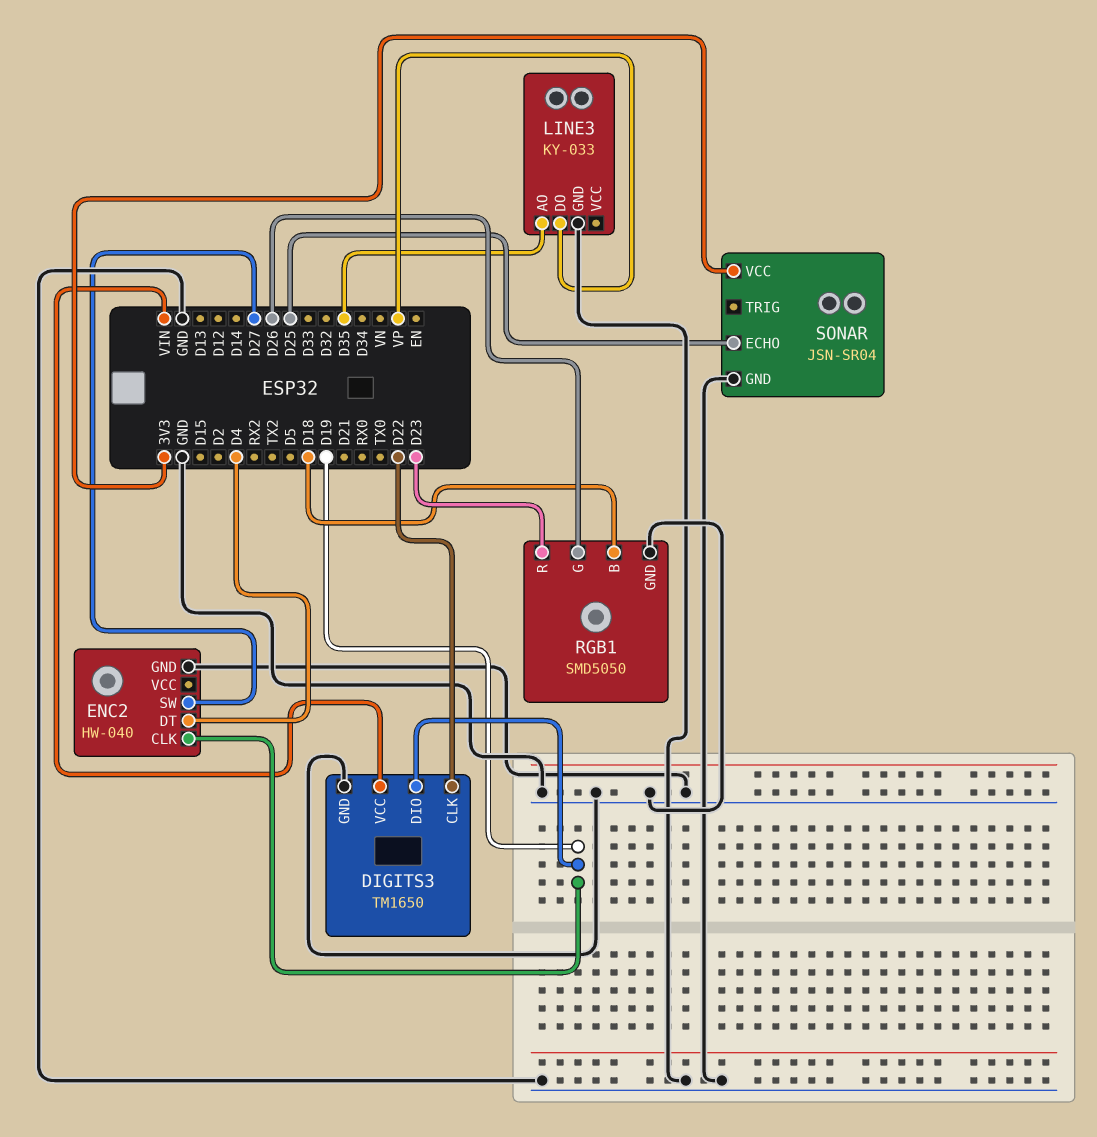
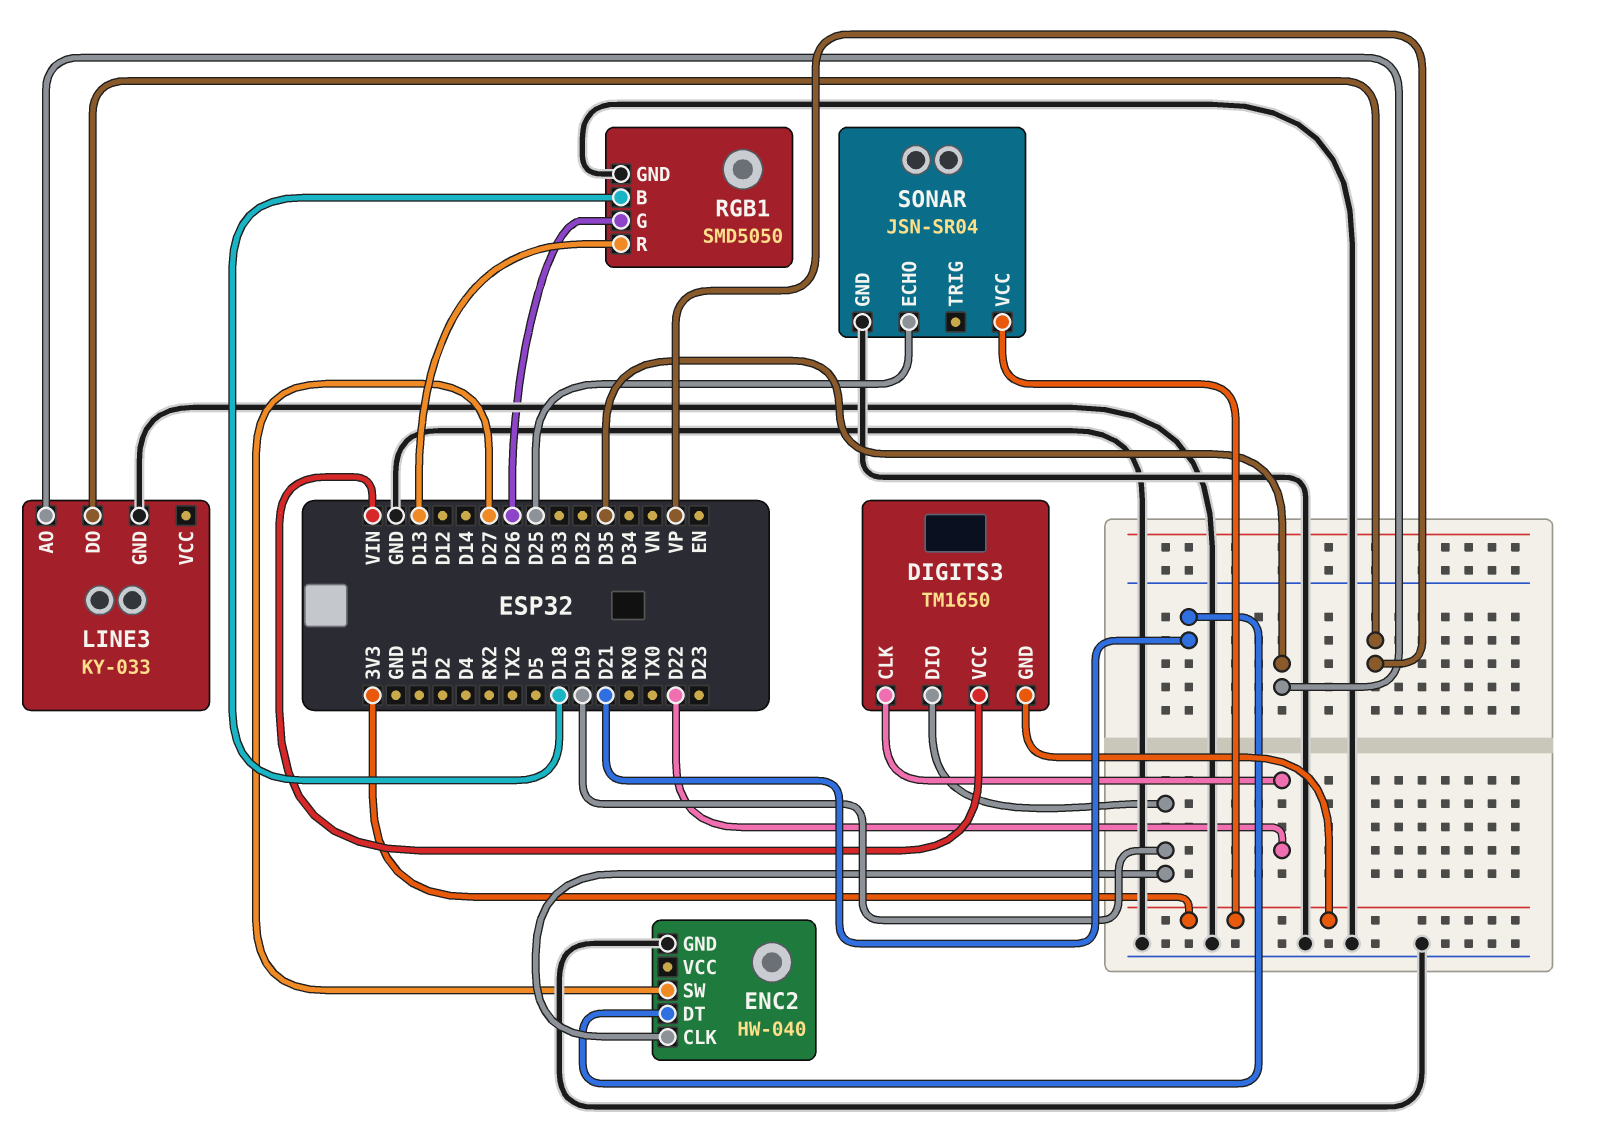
DIGITS3 pin GND: GND -> 3V3
ENC2 pin DT: D4 -> D21
RGB1 pin R: D23 -> D13

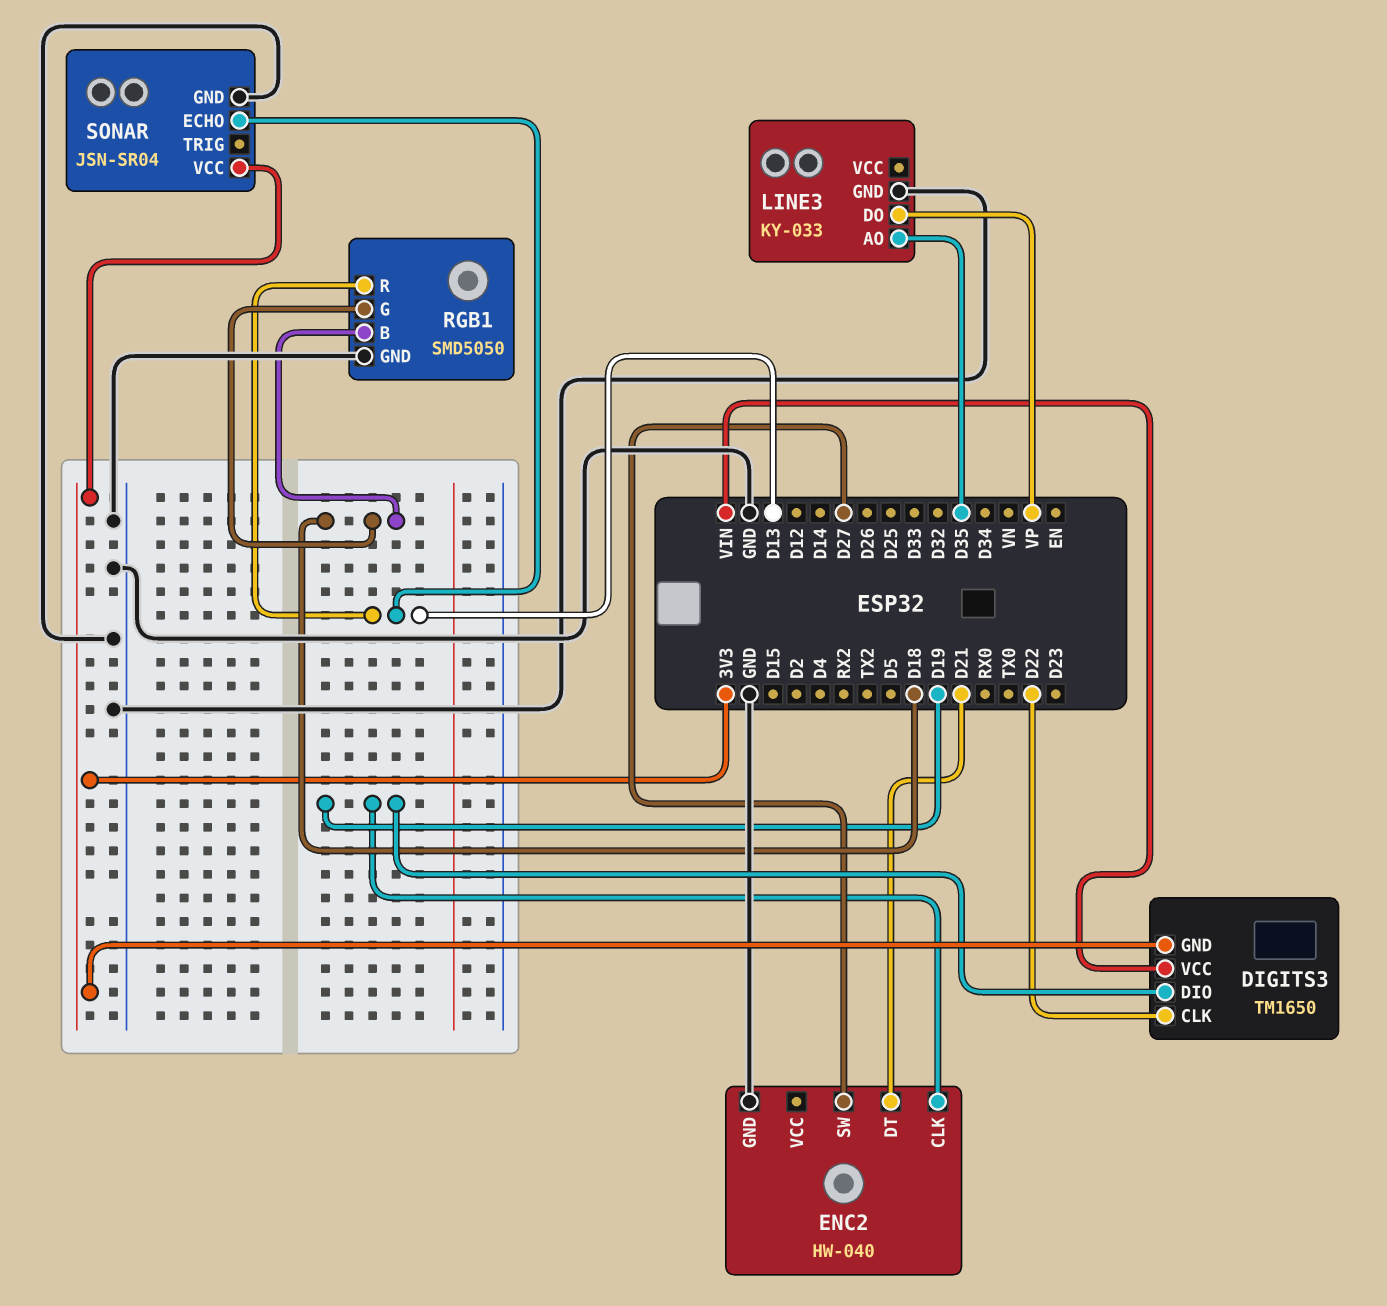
RGB1 pin G: D26 -> D18
SONAR pin ECHO: D25 -> D13

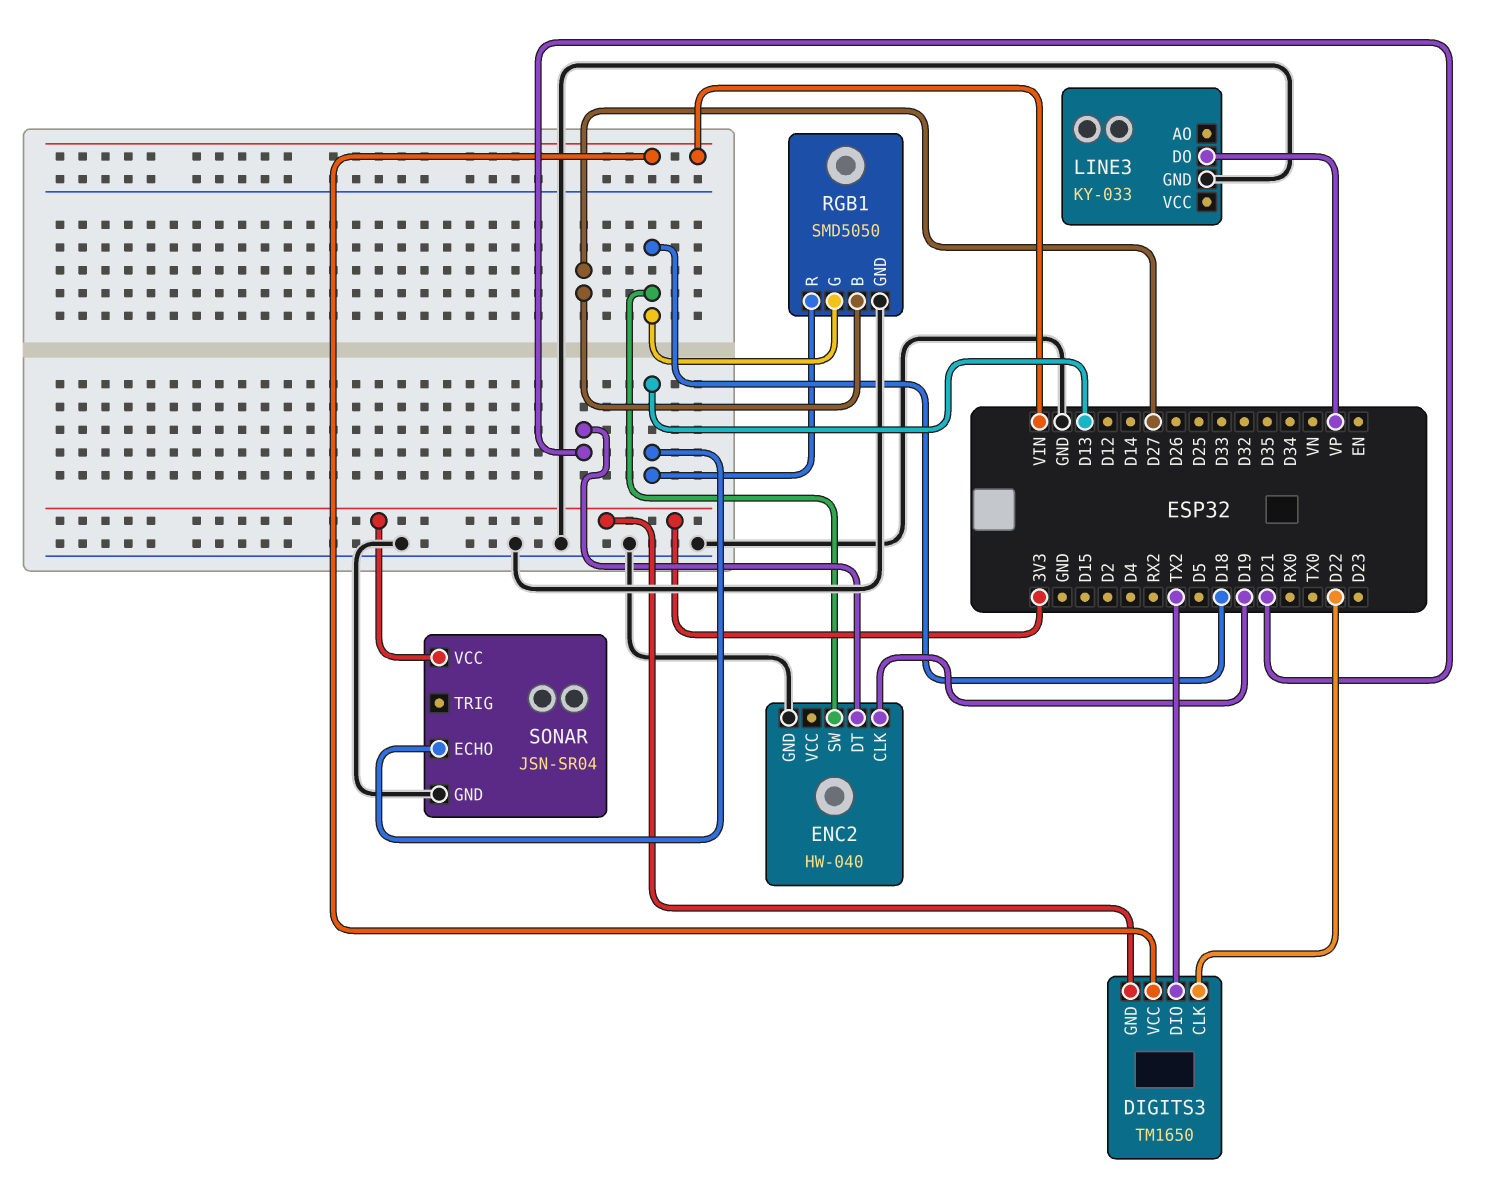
DIGITS3 pin DIO: D19 -> TX2
ENC2 pin SW: D27 -> D18
LINE3 pin AO: D35 -> none
RGB1 pin B: D18 -> D27

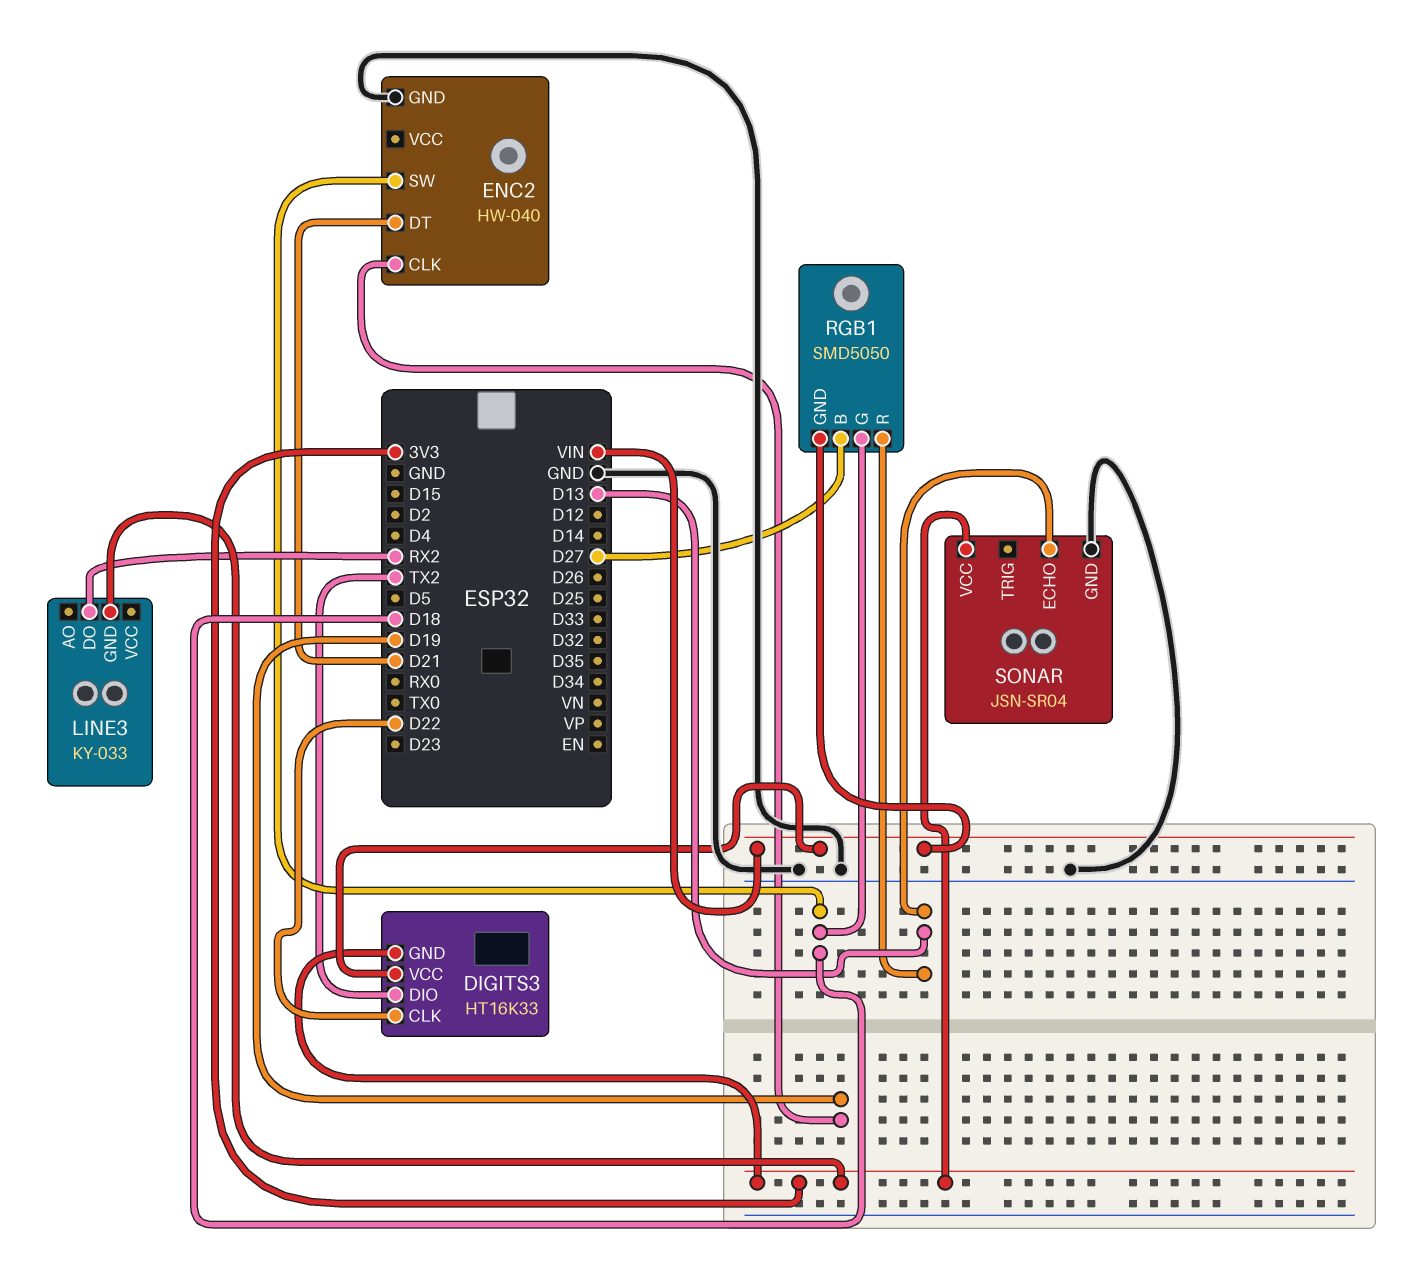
DIGITS3: TM1650 -> HT16K33
LINE3 pin DO: VP -> RX2
LINE3 pin GND: GND -> 3V3
RGB1 pin GND: GND -> VIN

